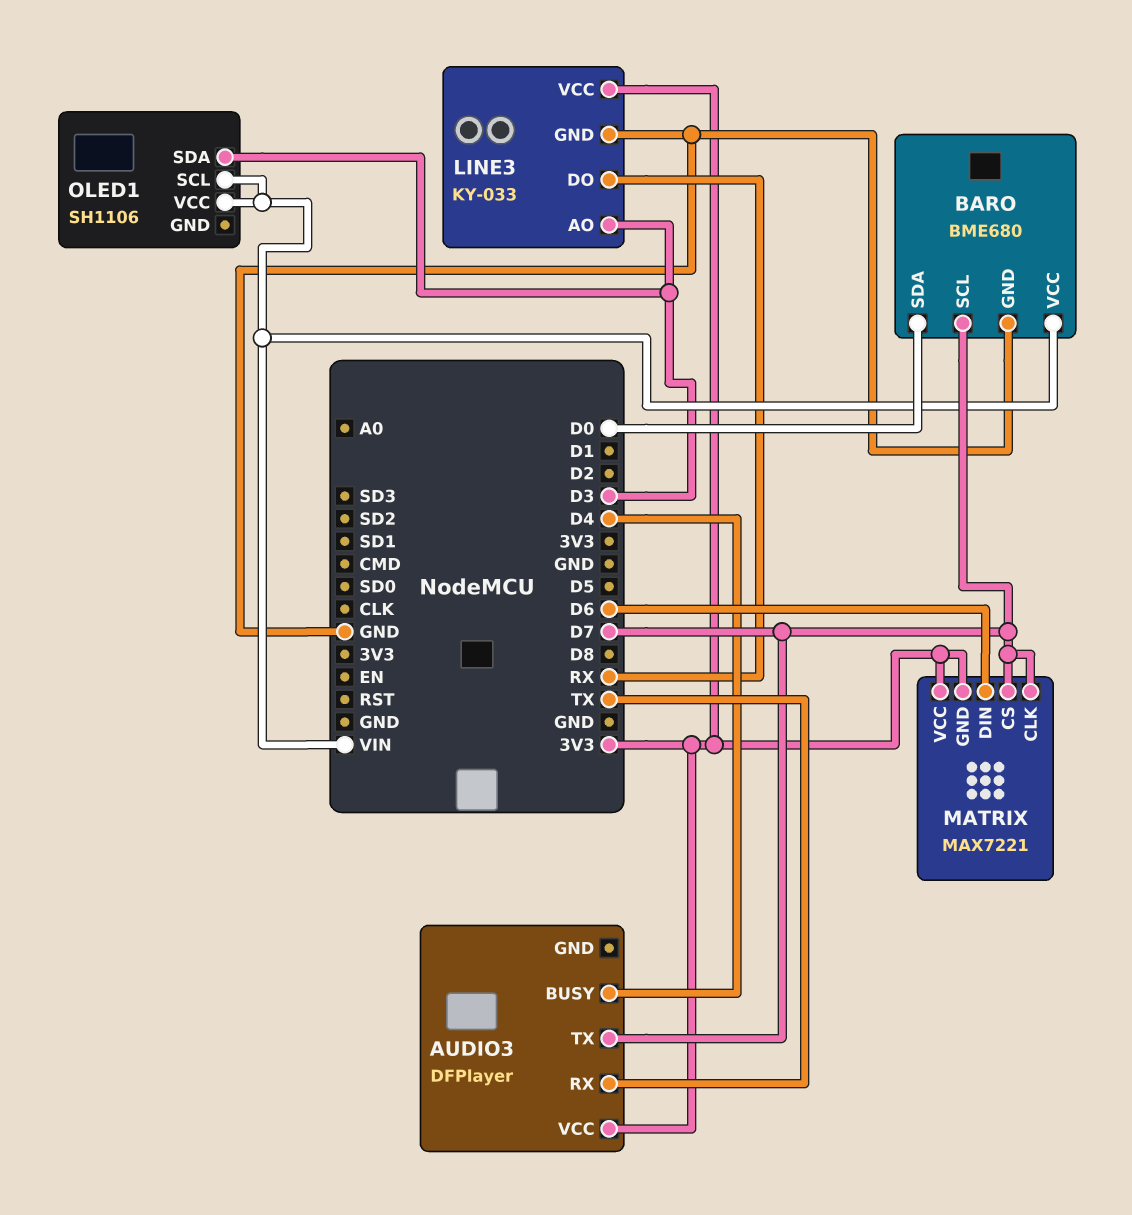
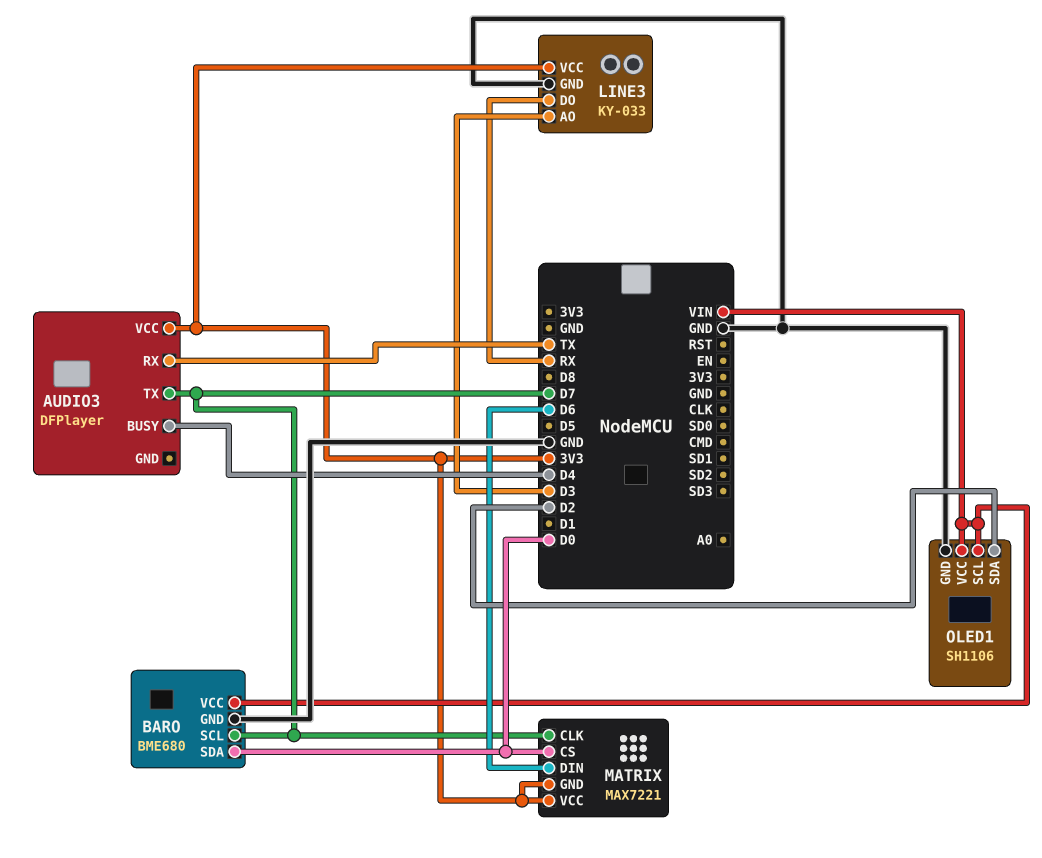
MATRIX pin CS: D7 -> D0
OLED1 pin GND: none -> GND
OLED1 pin SDA: D3 -> D2

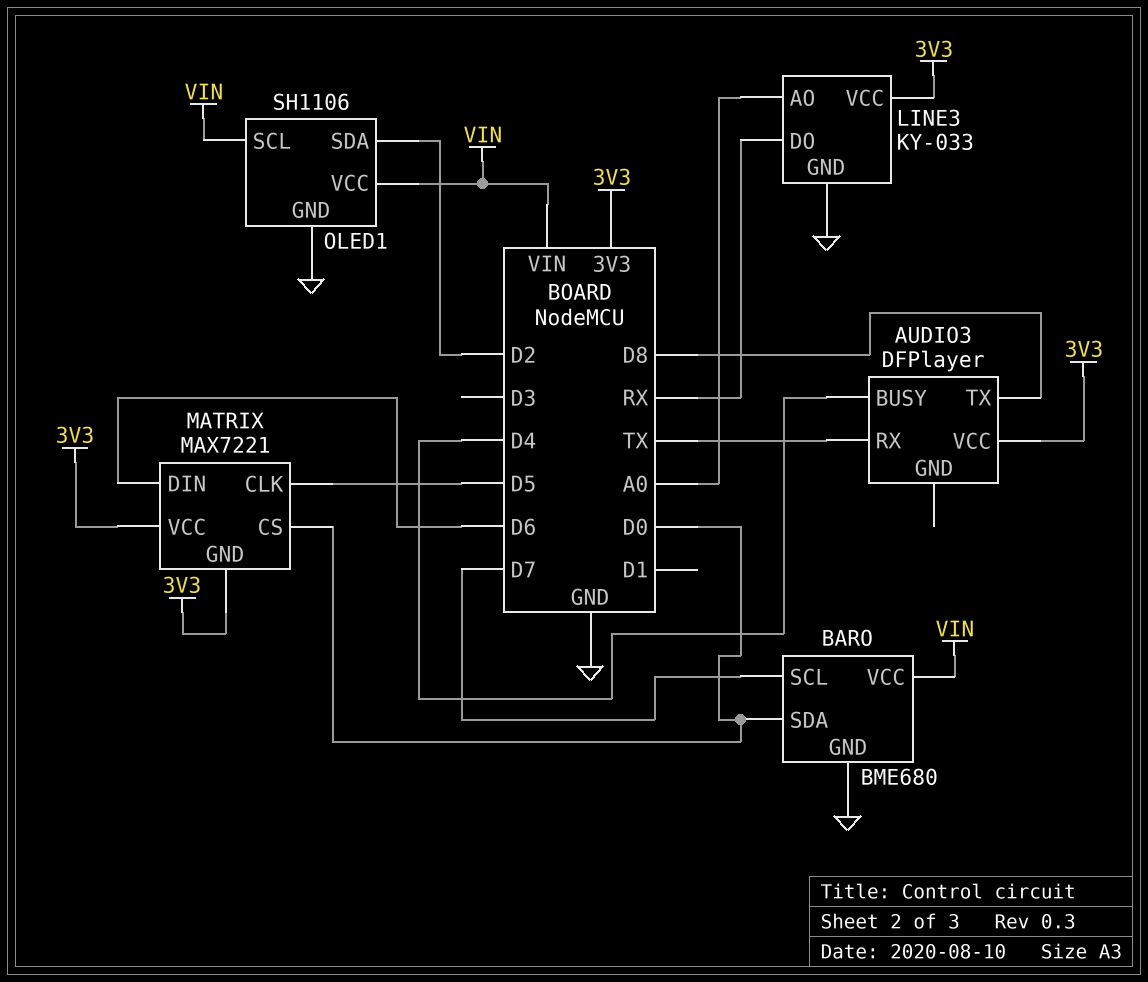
AUDIO3 pin TX: D7 -> D8
LINE3 pin AO: D3 -> A0
MATRIX pin CLK: D7 -> D5

